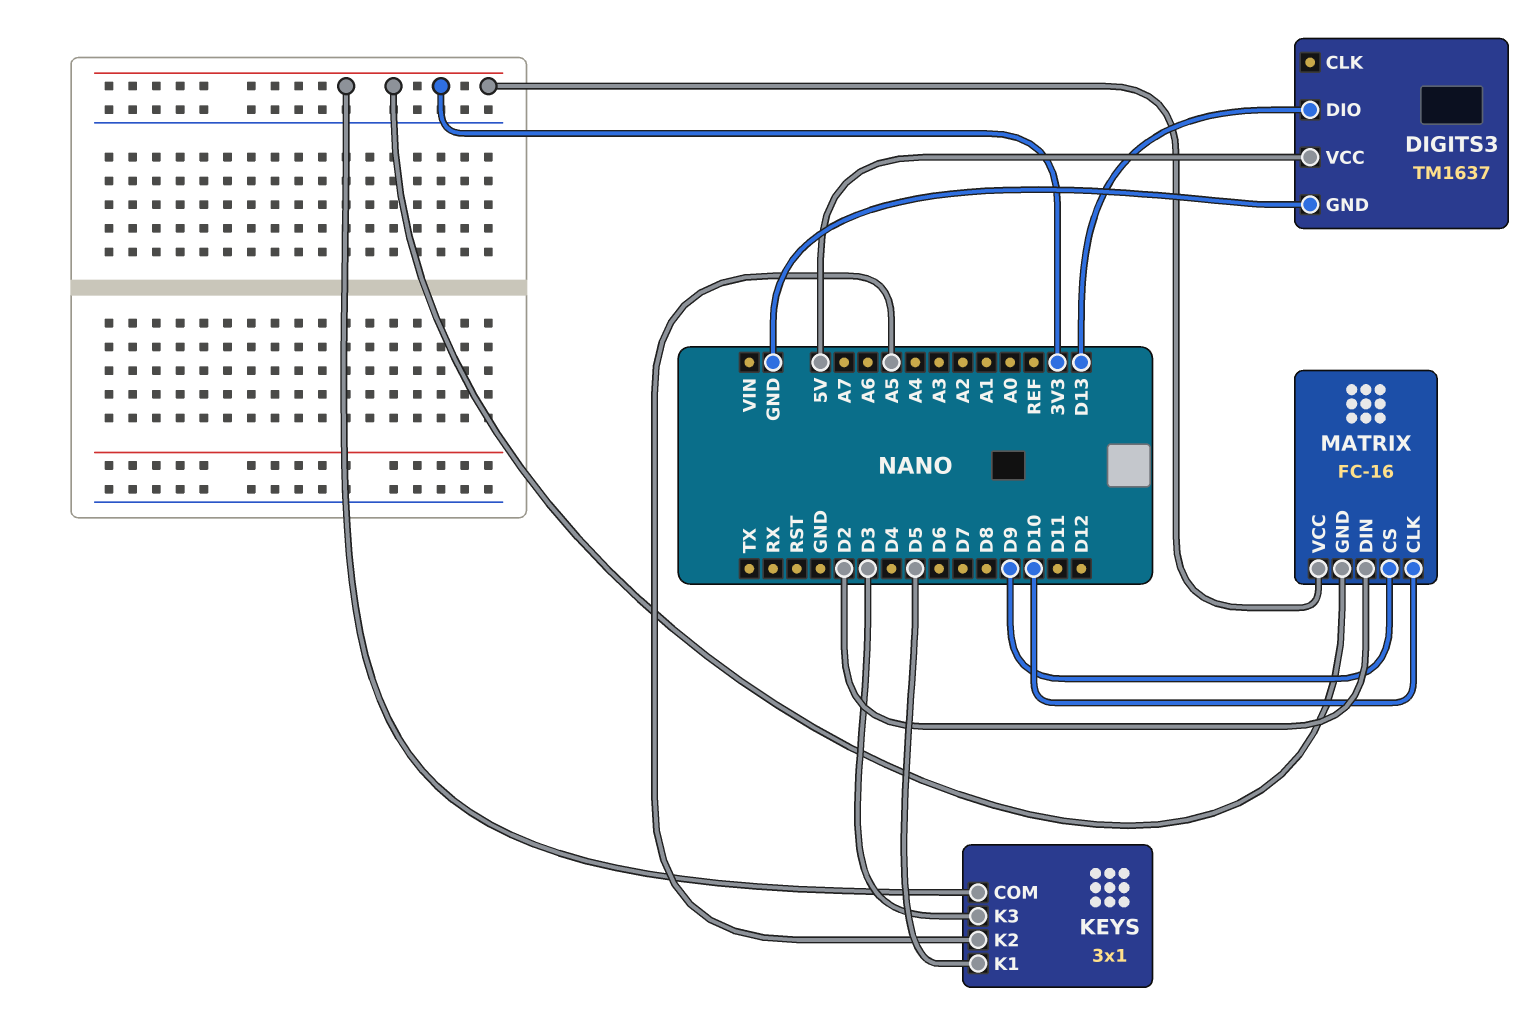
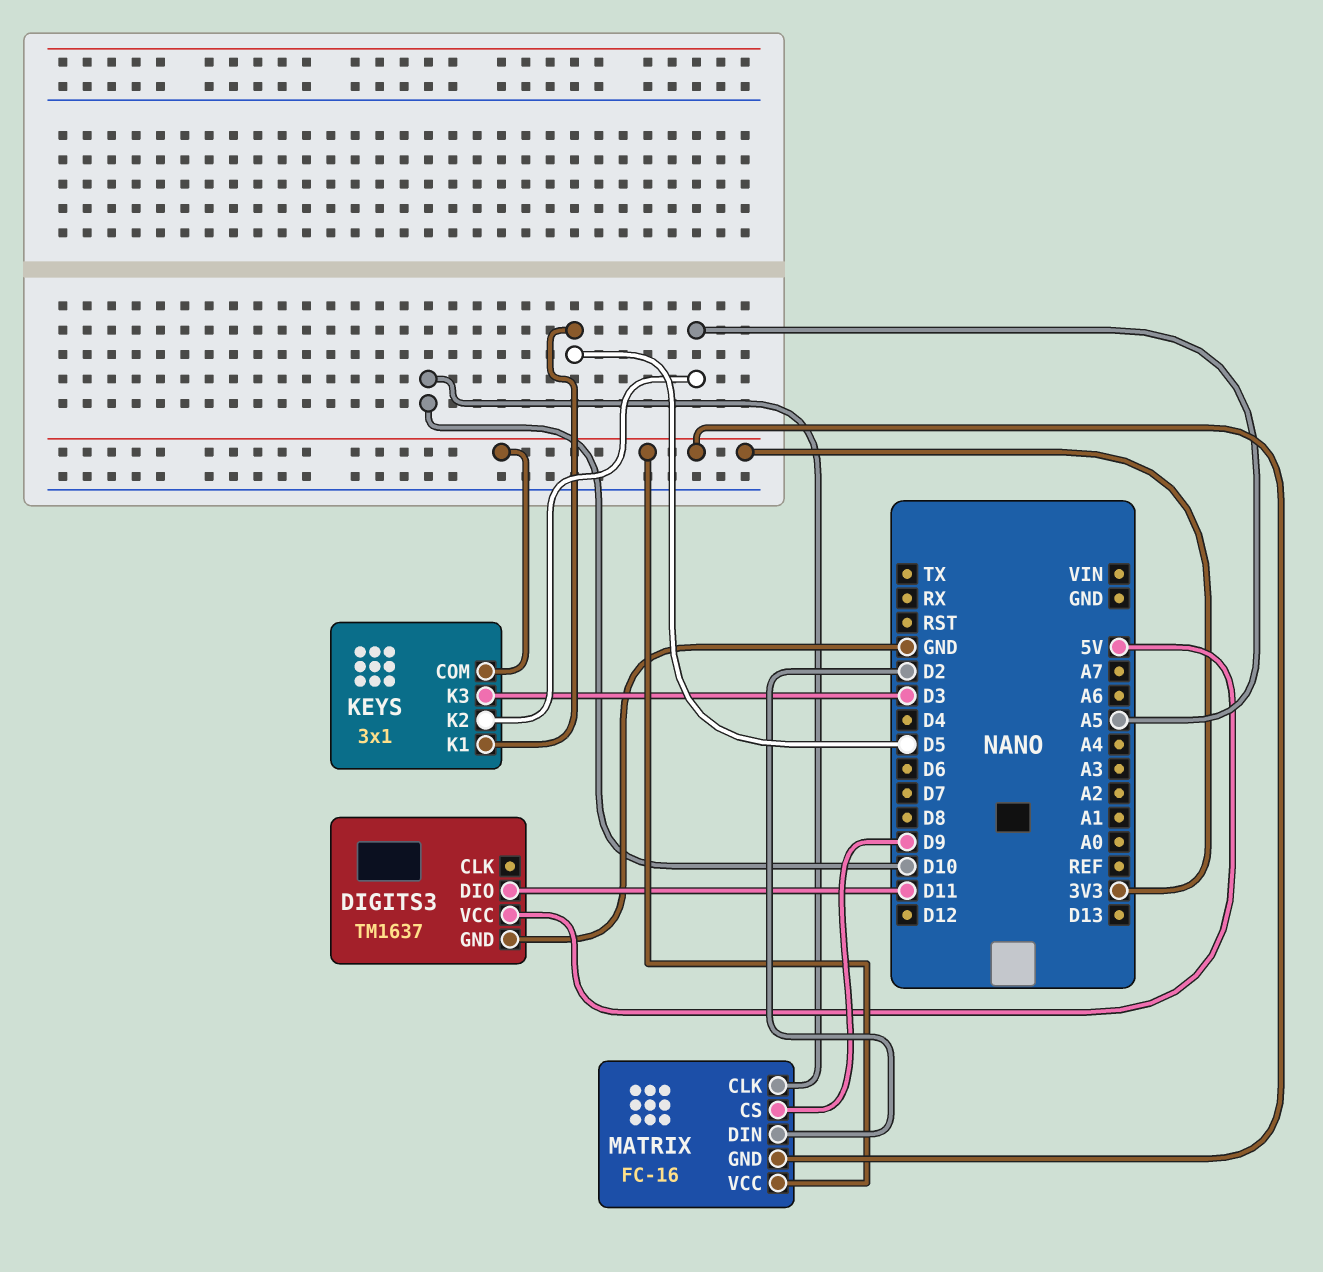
DIGITS3 pin DIO: D13 -> D11

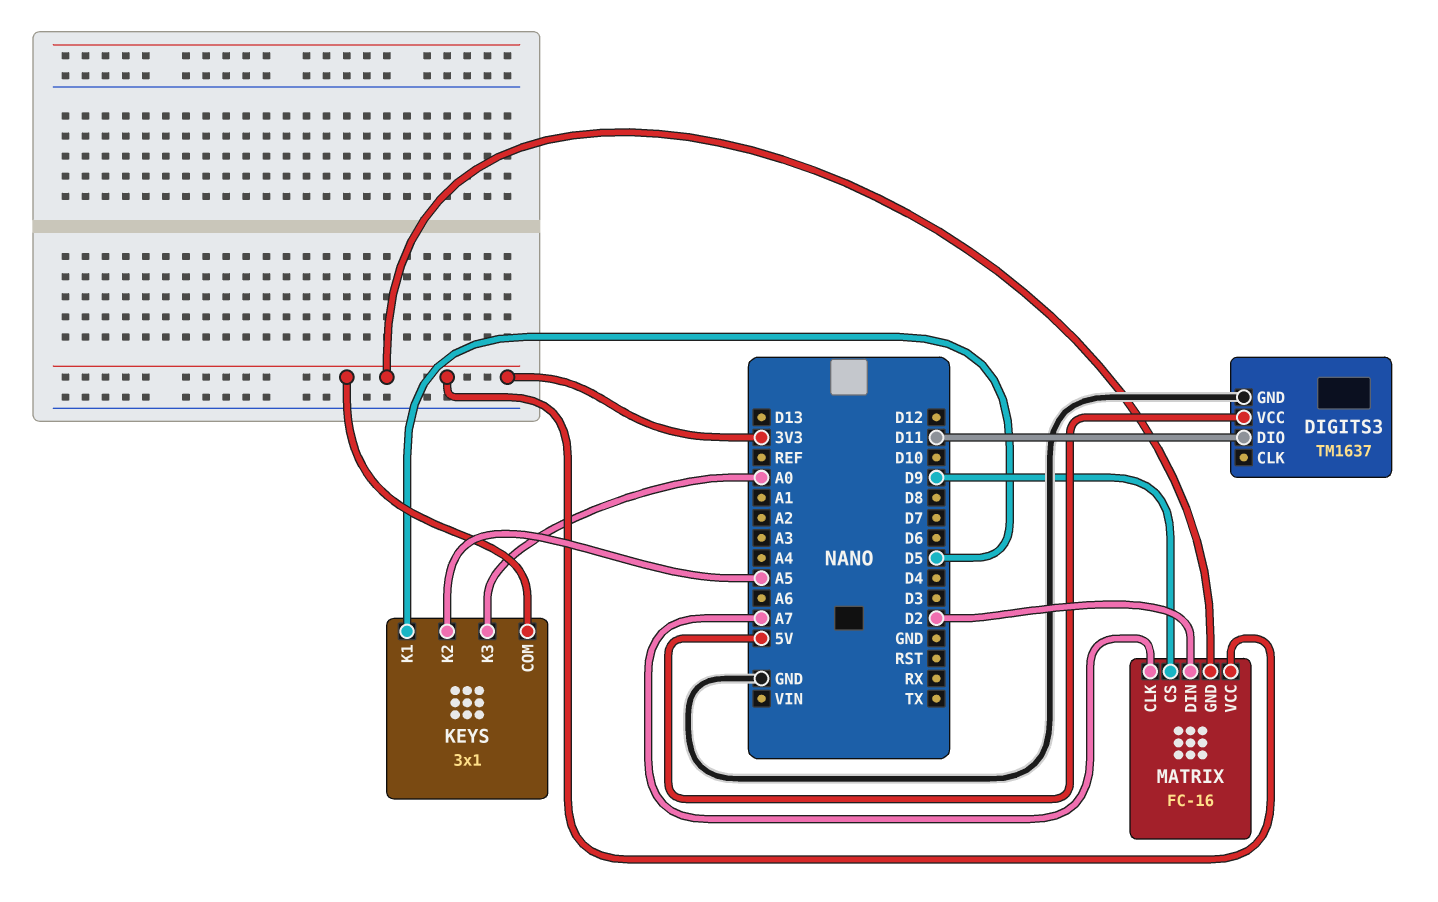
KEYS pin K3: D3 -> A0
MATRIX pin CLK: D10 -> A7

